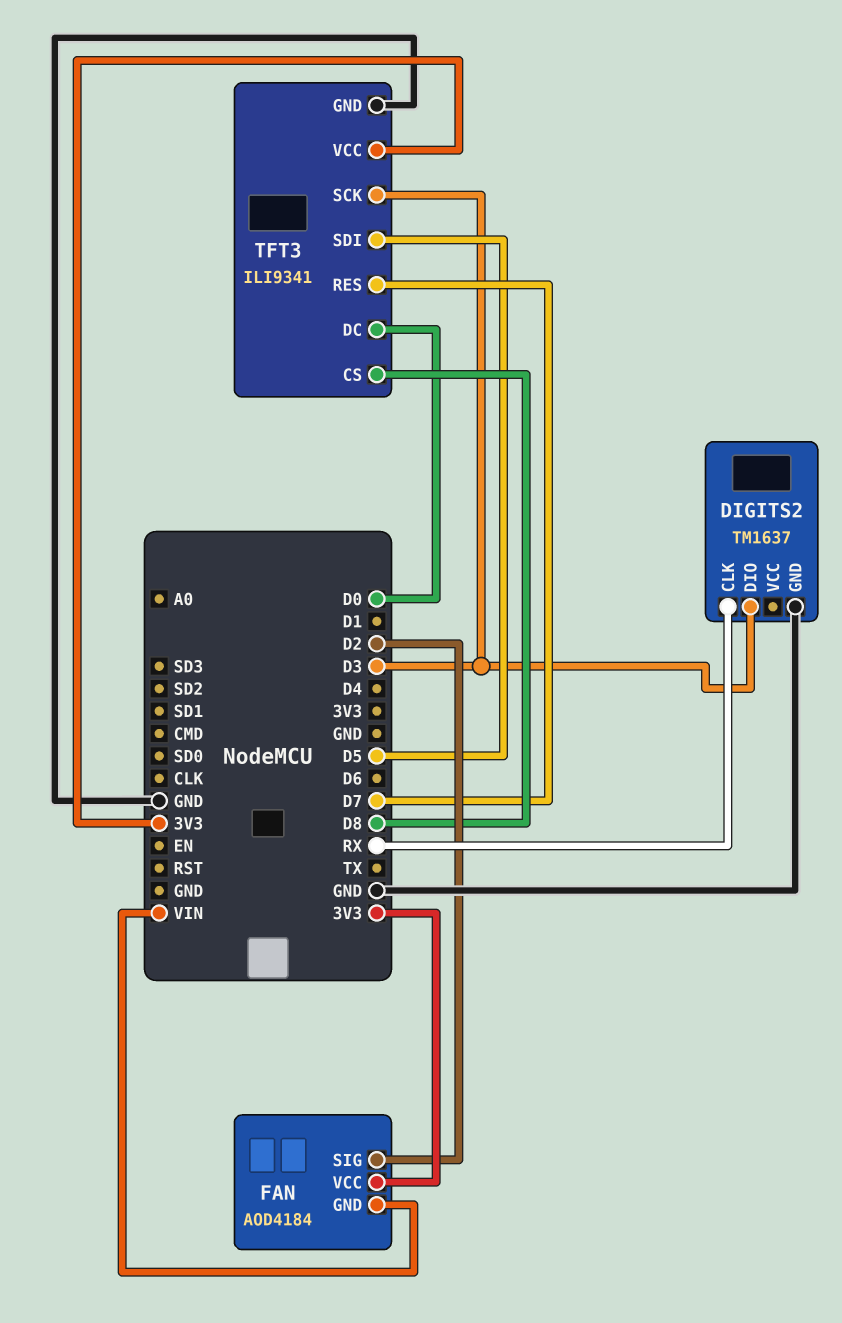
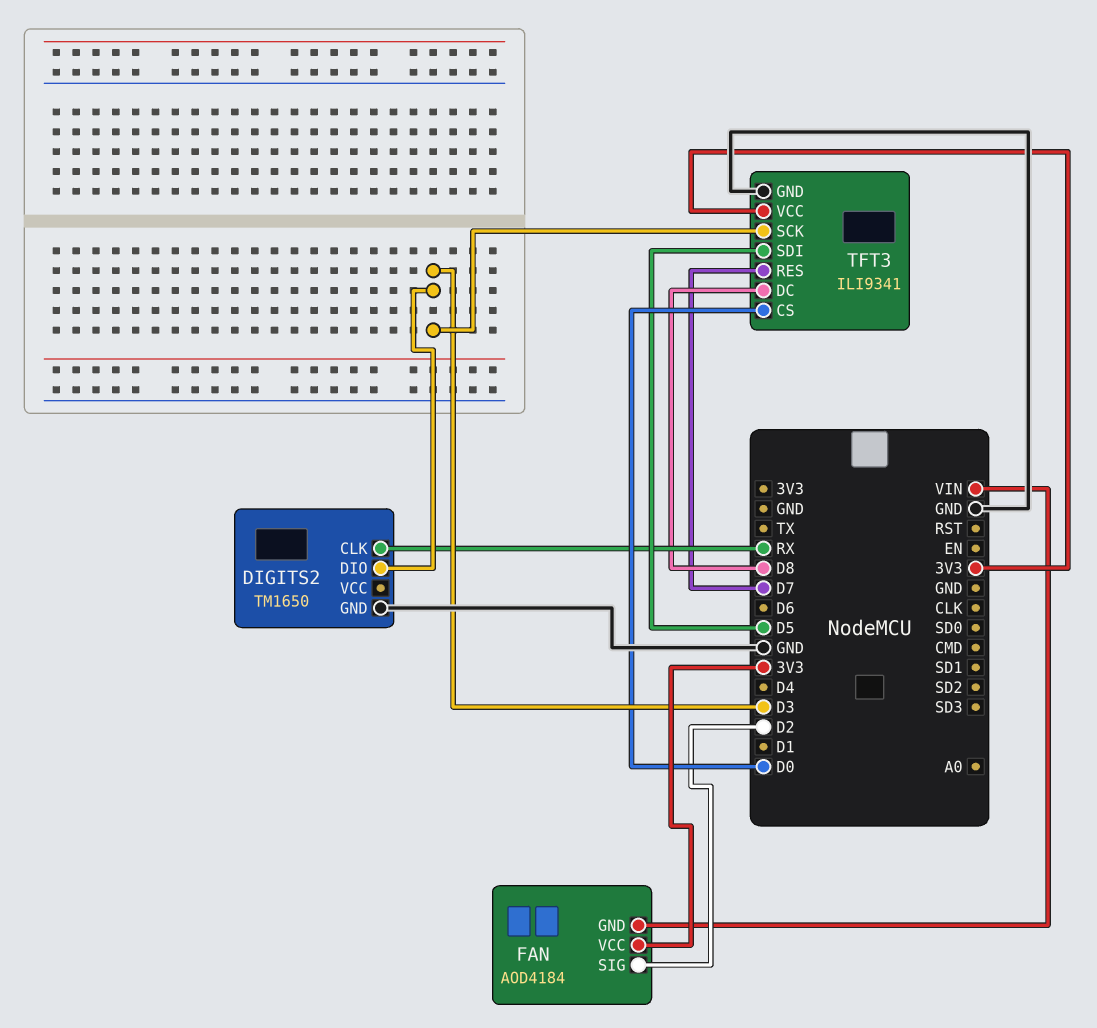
DIGITS2: TM1637 -> TM1650
TFT3 pin CS: D8 -> D0
TFT3 pin DC: D0 -> D8

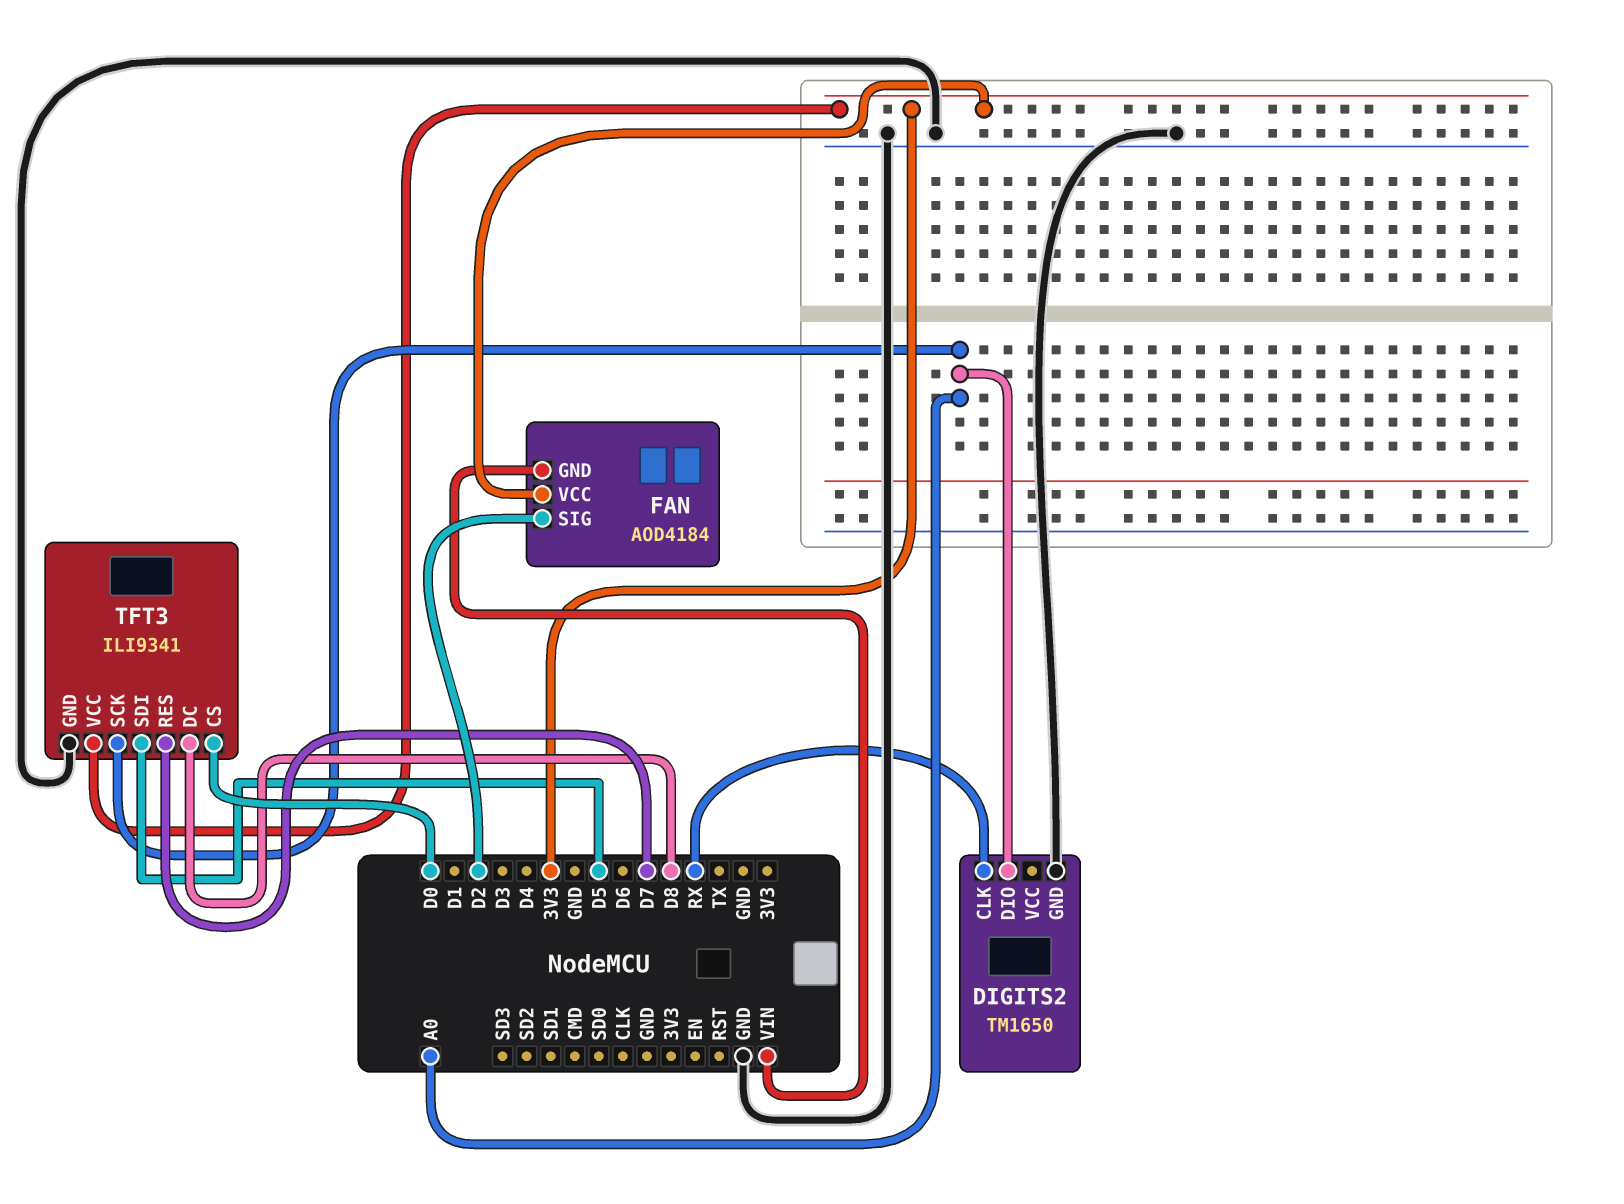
DIGITS2 pin DIO: D3 -> A0
TFT3 pin SCK: D3 -> A0

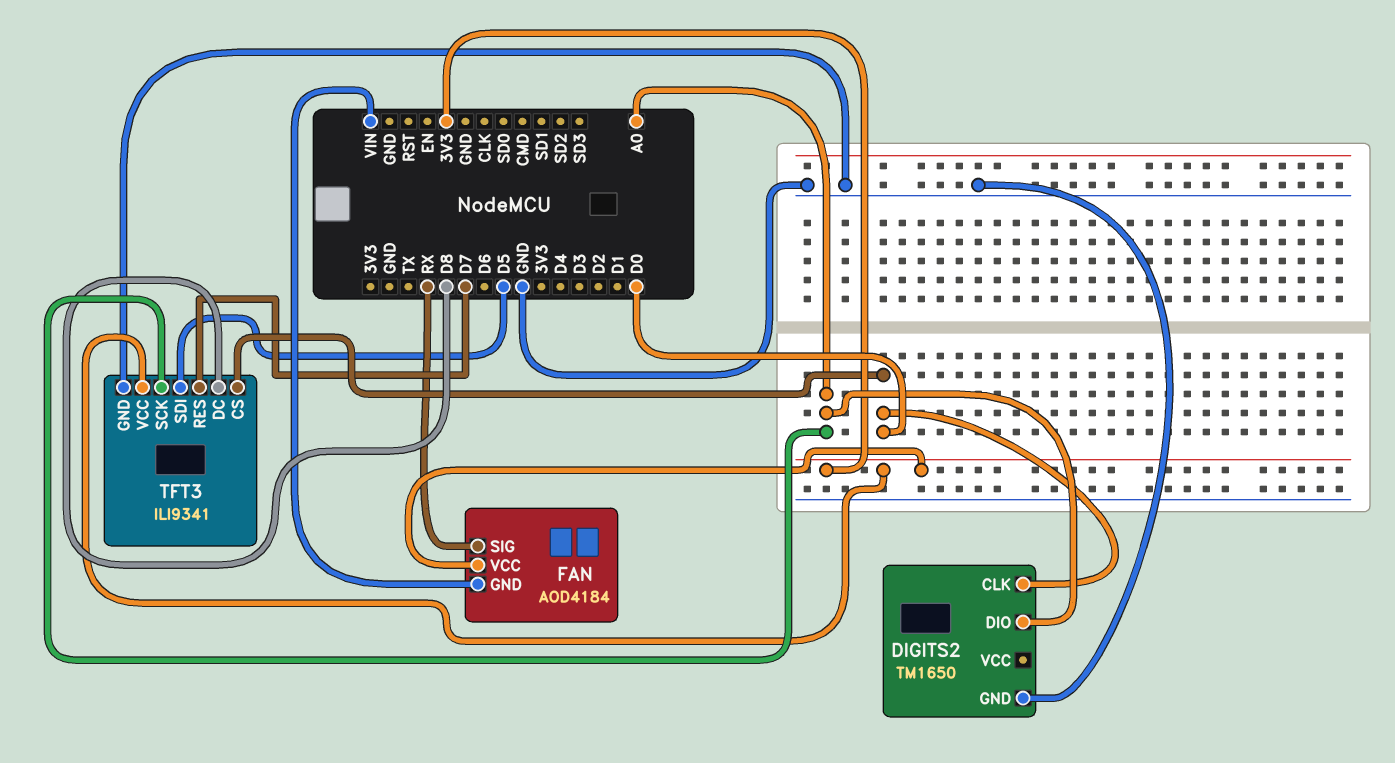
DIGITS2 pin CLK: RX -> D0
FAN pin SIG: D2 -> RX

